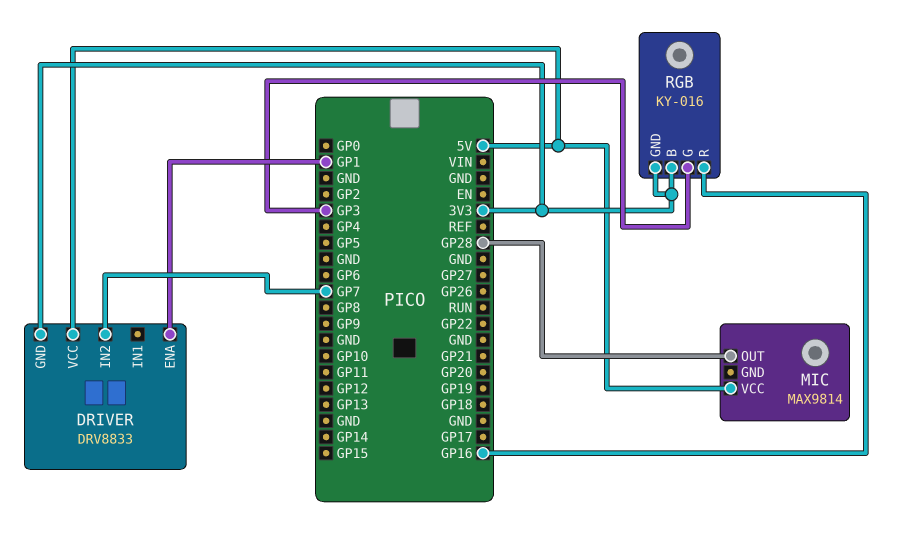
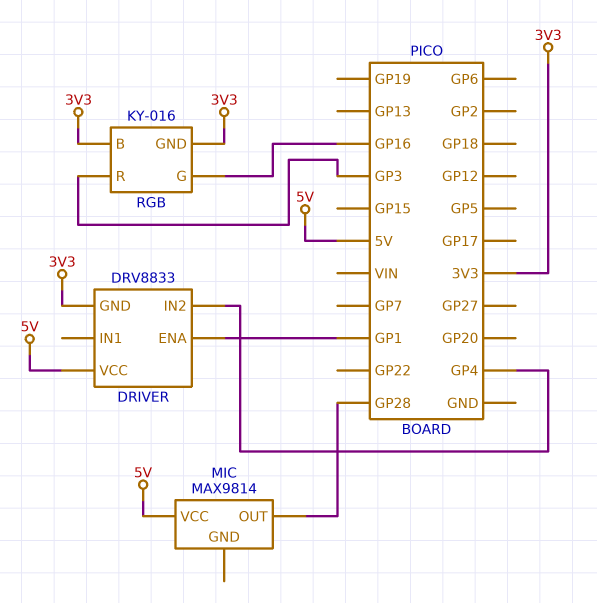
DRIVER pin IN2: GP7 -> GP4
RGB pin G: GP3 -> GP16
RGB pin R: GP16 -> GP3

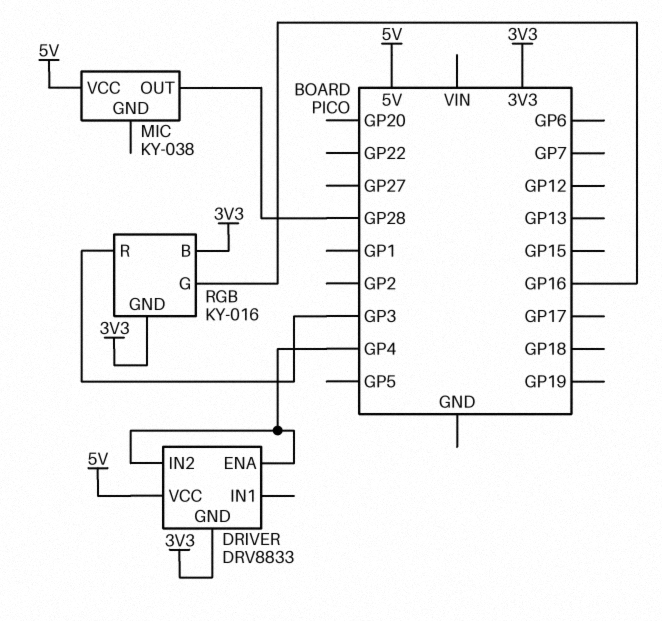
DRIVER pin ENA: GP1 -> GP4
MIC: MAX9814 -> KY-038

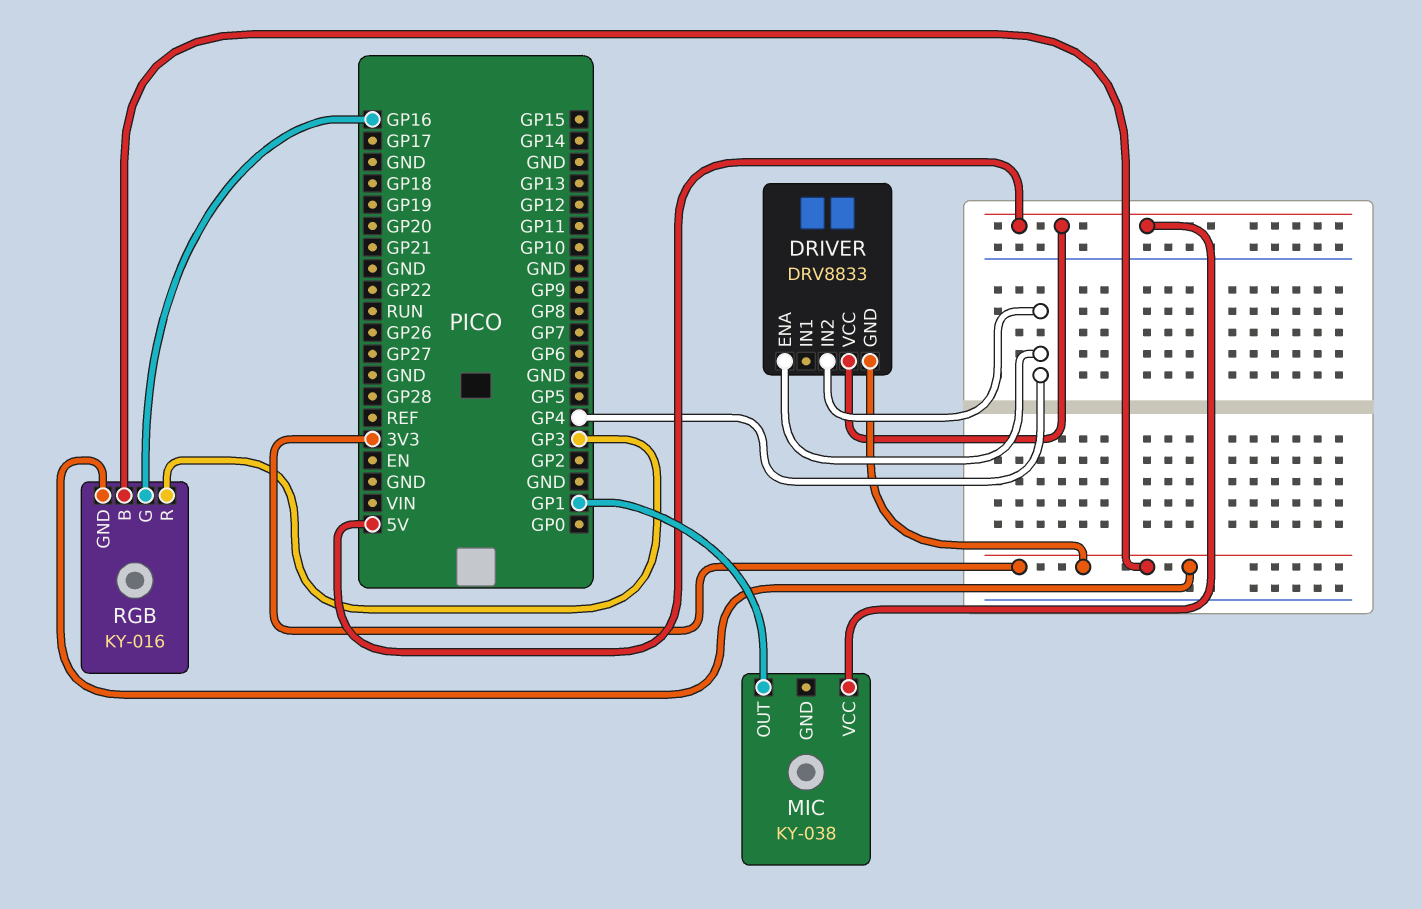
MIC pin OUT: GP28 -> GP1

